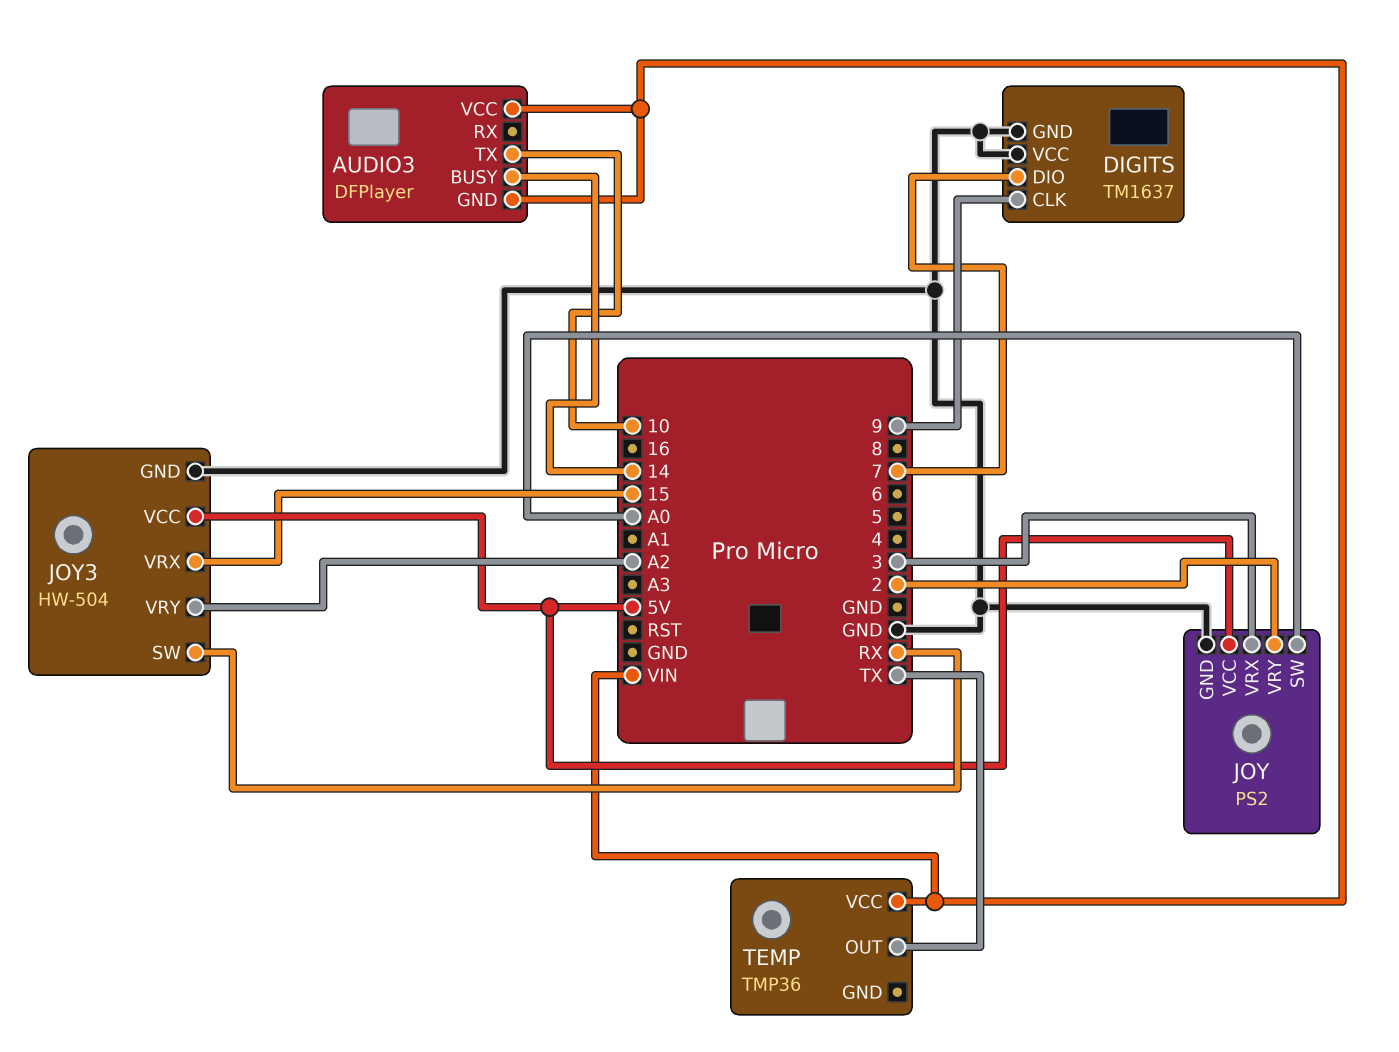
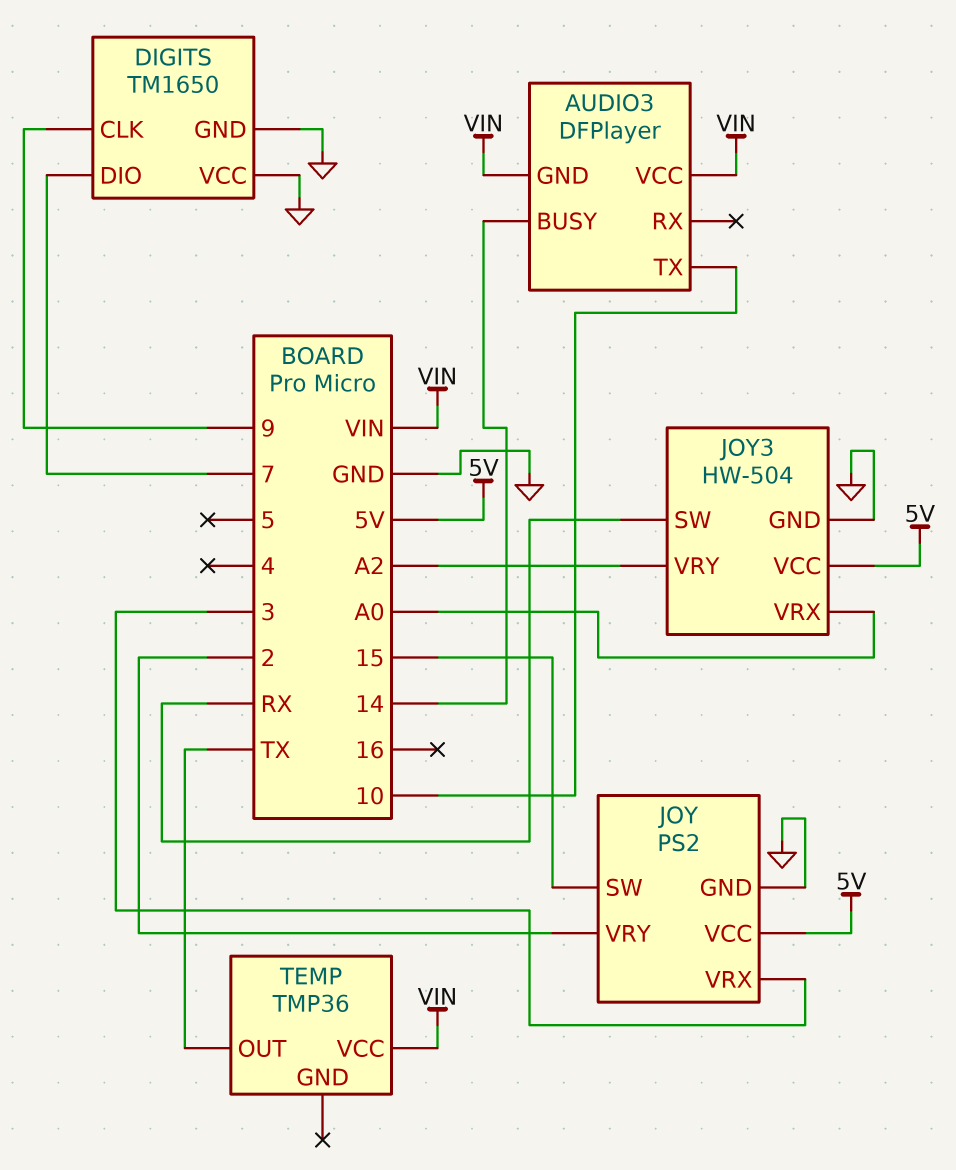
DIGITS: TM1637 -> TM1650
JOY pin SW: A0 -> 15
JOY3 pin VRX: 15 -> A0

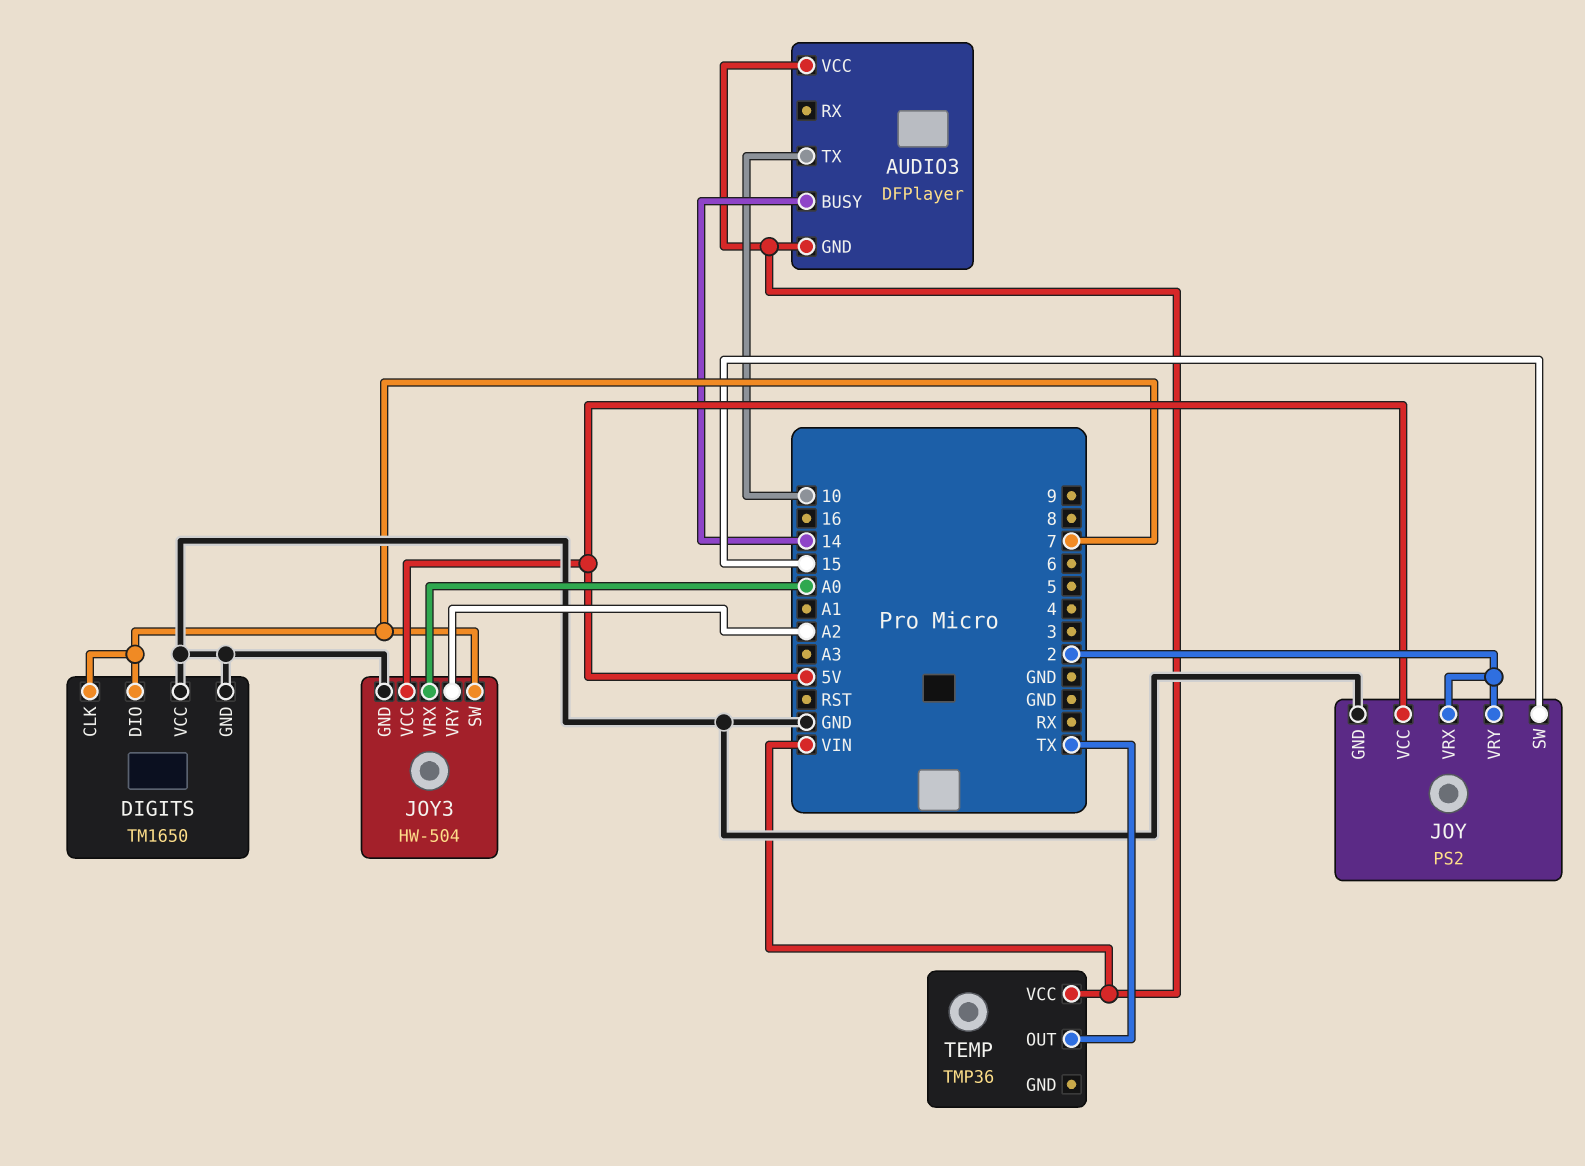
DIGITS pin CLK: 9 -> 7
JOY pin VRX: 3 -> 2
JOY3 pin SW: RX -> 7

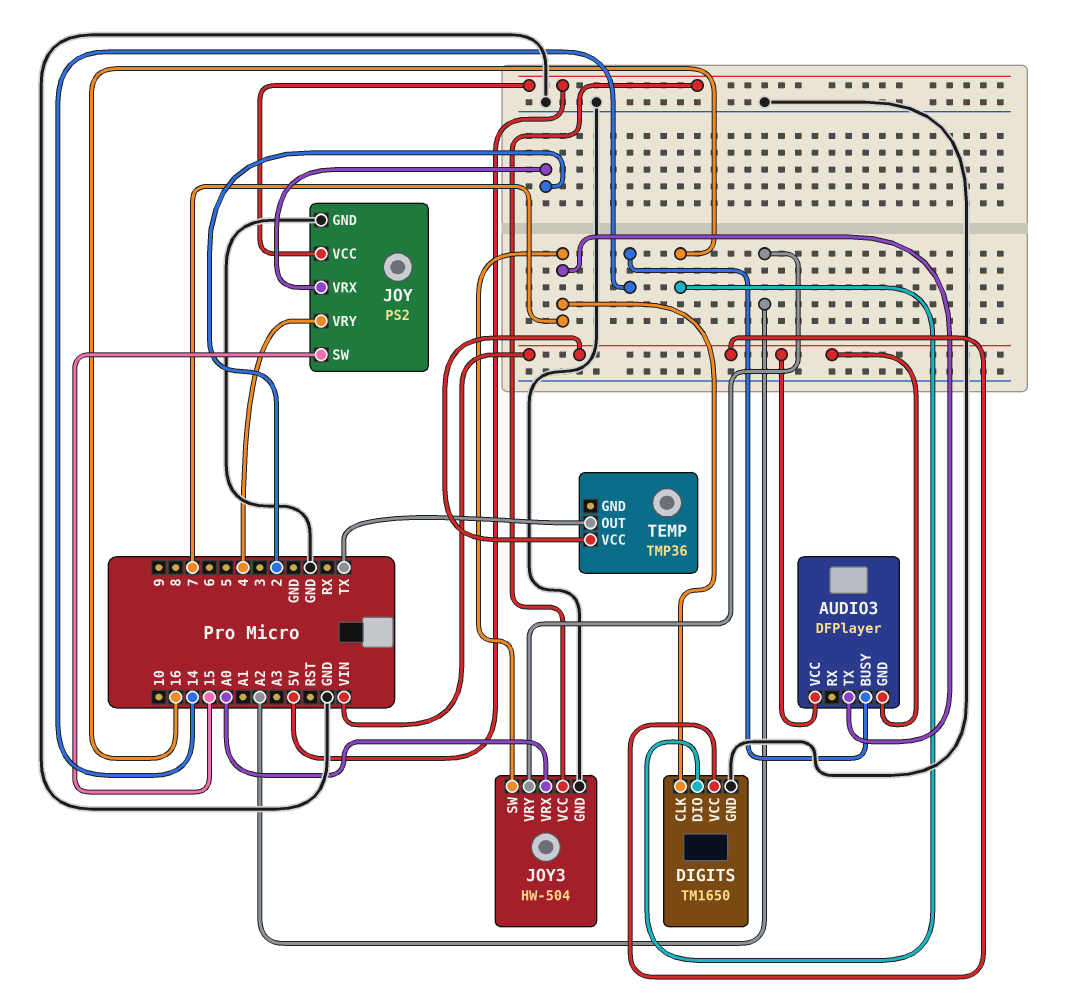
AUDIO3 pin TX: 10 -> 7
DIGITS pin DIO: 7 -> 16
DIGITS pin VCC: GND -> VIN
JOY pin VRY: 2 -> 4

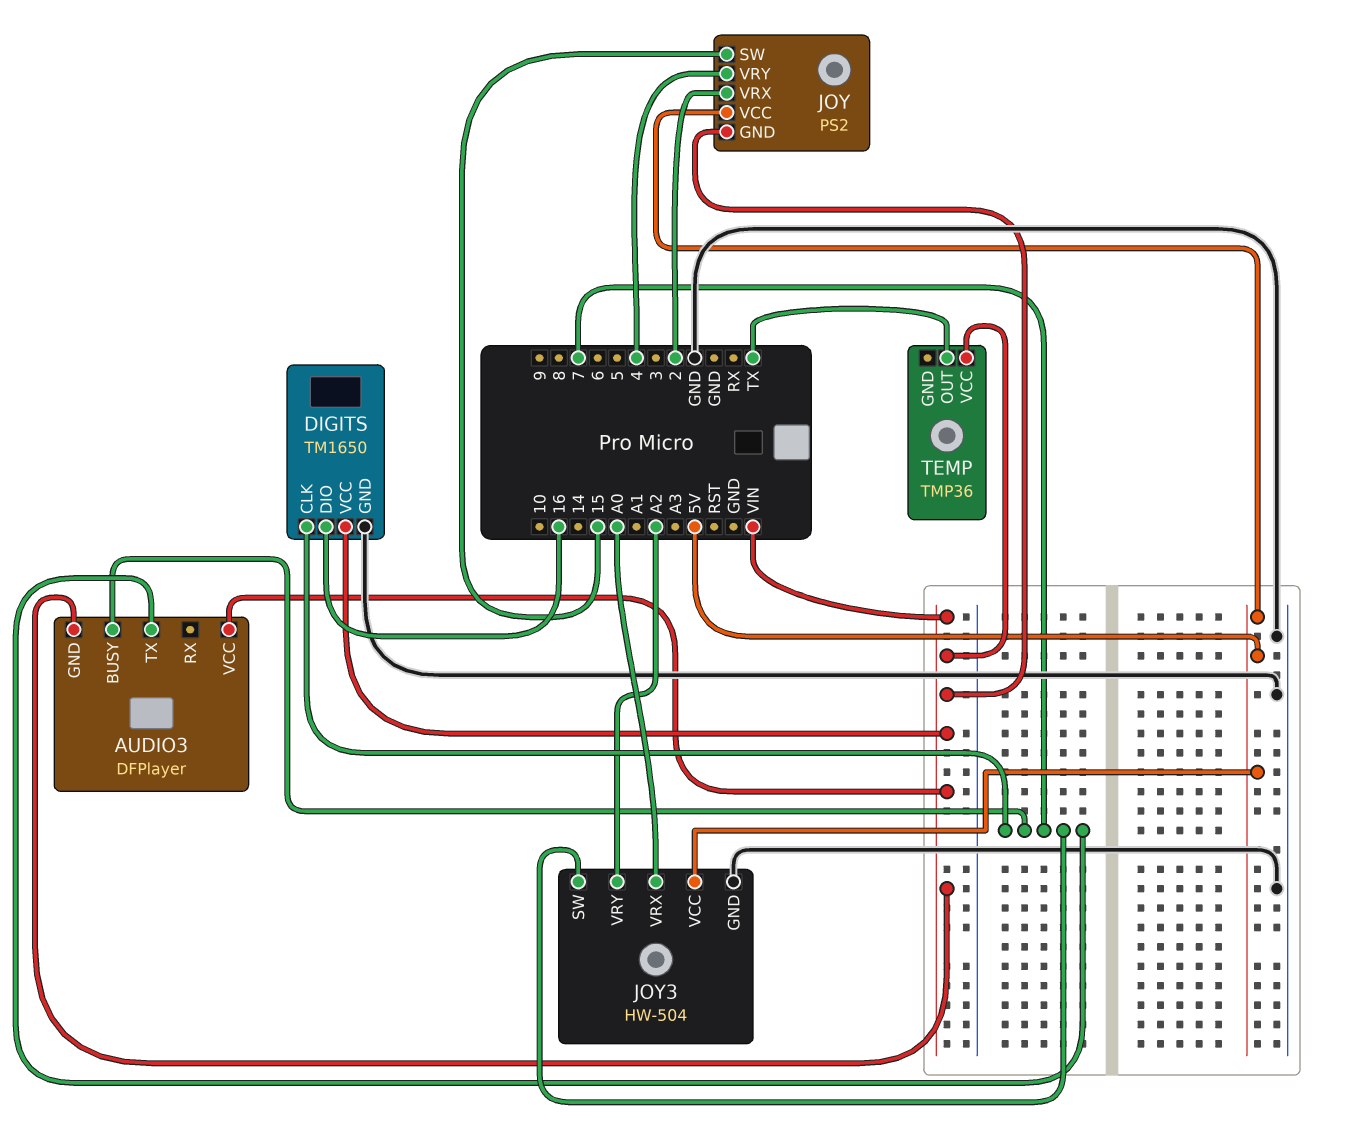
AUDIO3 pin BUSY: 14 -> 7
JOY pin GND: GND -> VIN

